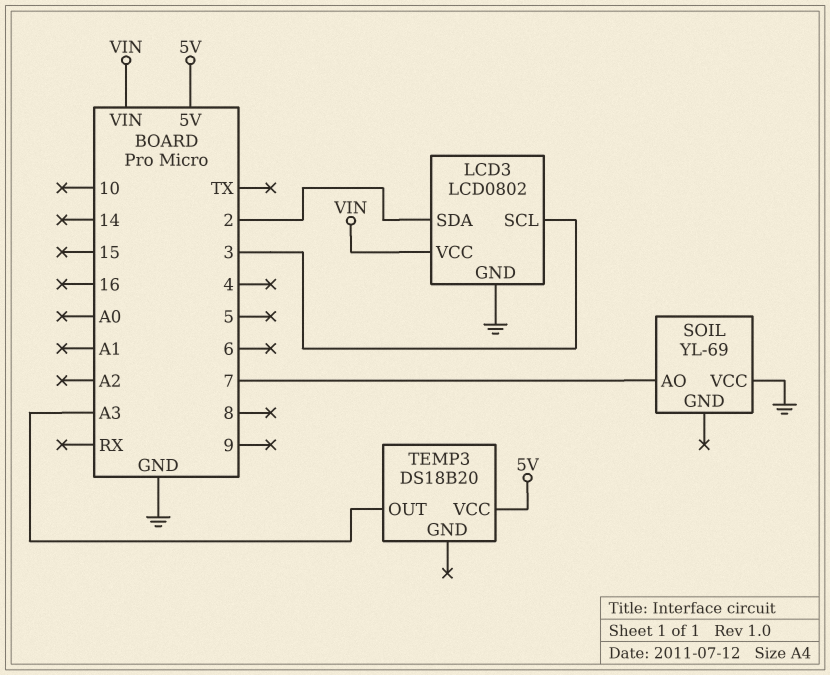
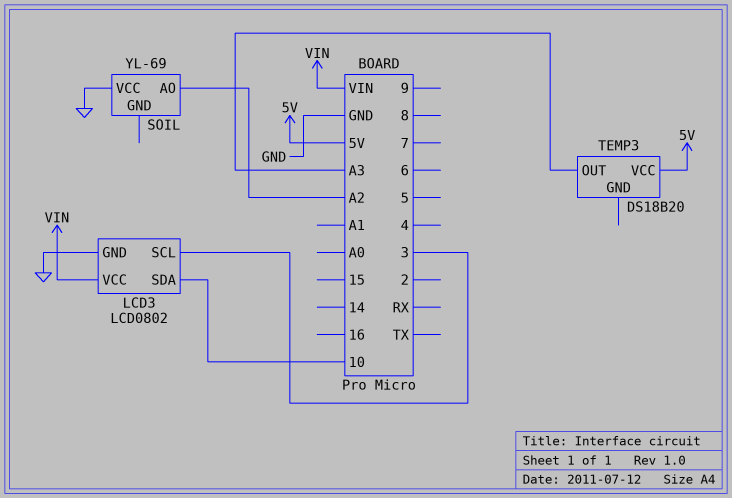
LCD3 pin SDA: 2 -> 10
SOIL pin AO: 7 -> A2

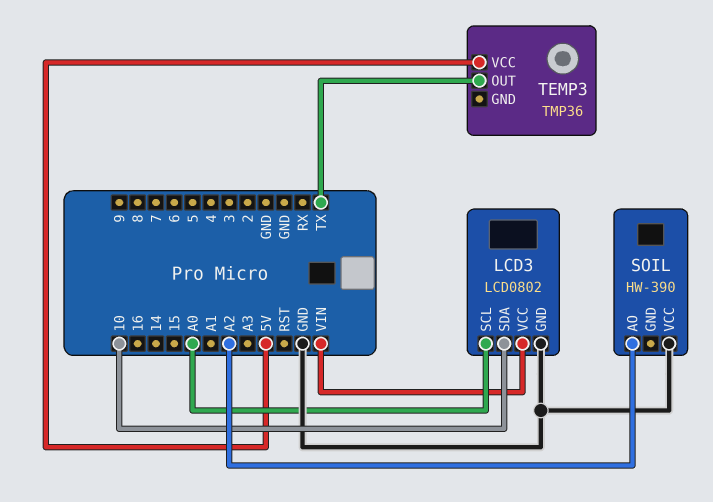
LCD3 pin SCL: 3 -> A0
SOIL: YL-69 -> HW-390
TEMP3: DS18B20 -> TMP36
TEMP3 pin OUT: A3 -> TX

